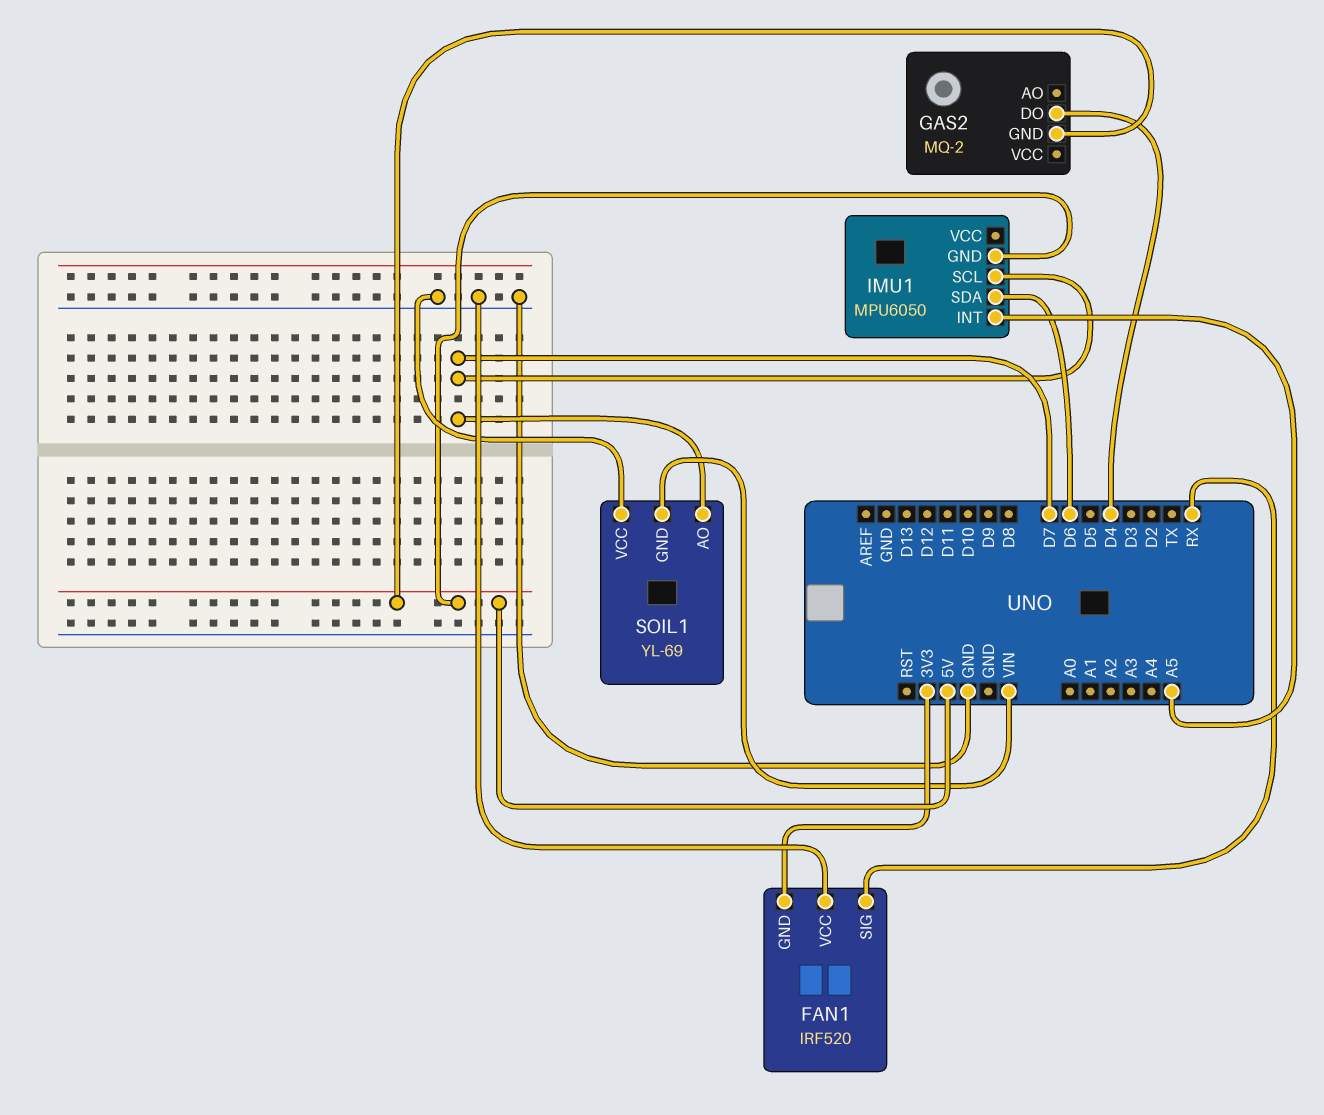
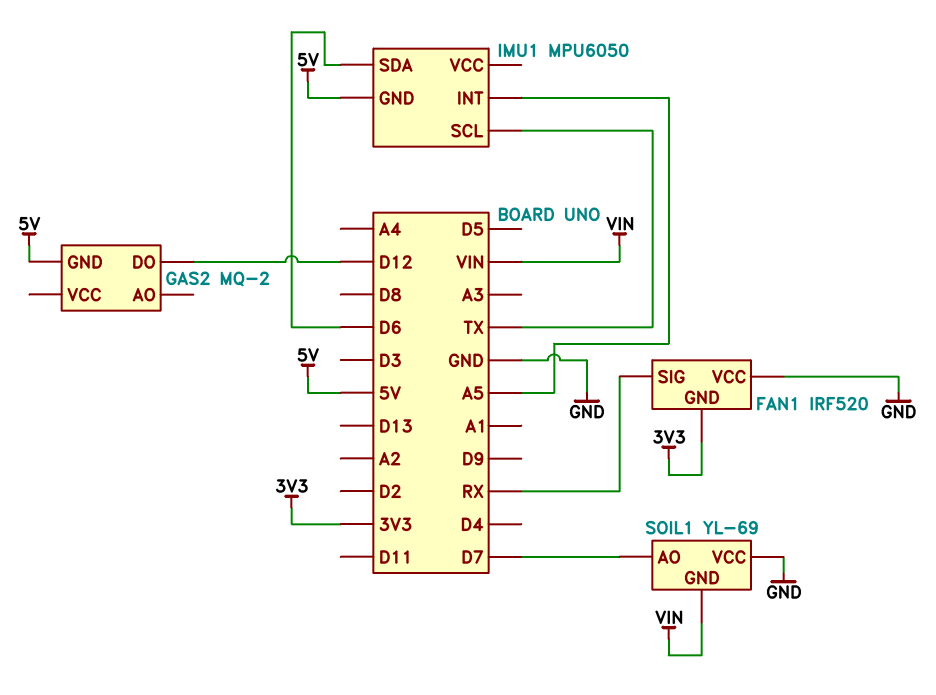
GAS2 pin DO: D4 -> D12
IMU1 pin SCL: D7 -> TX

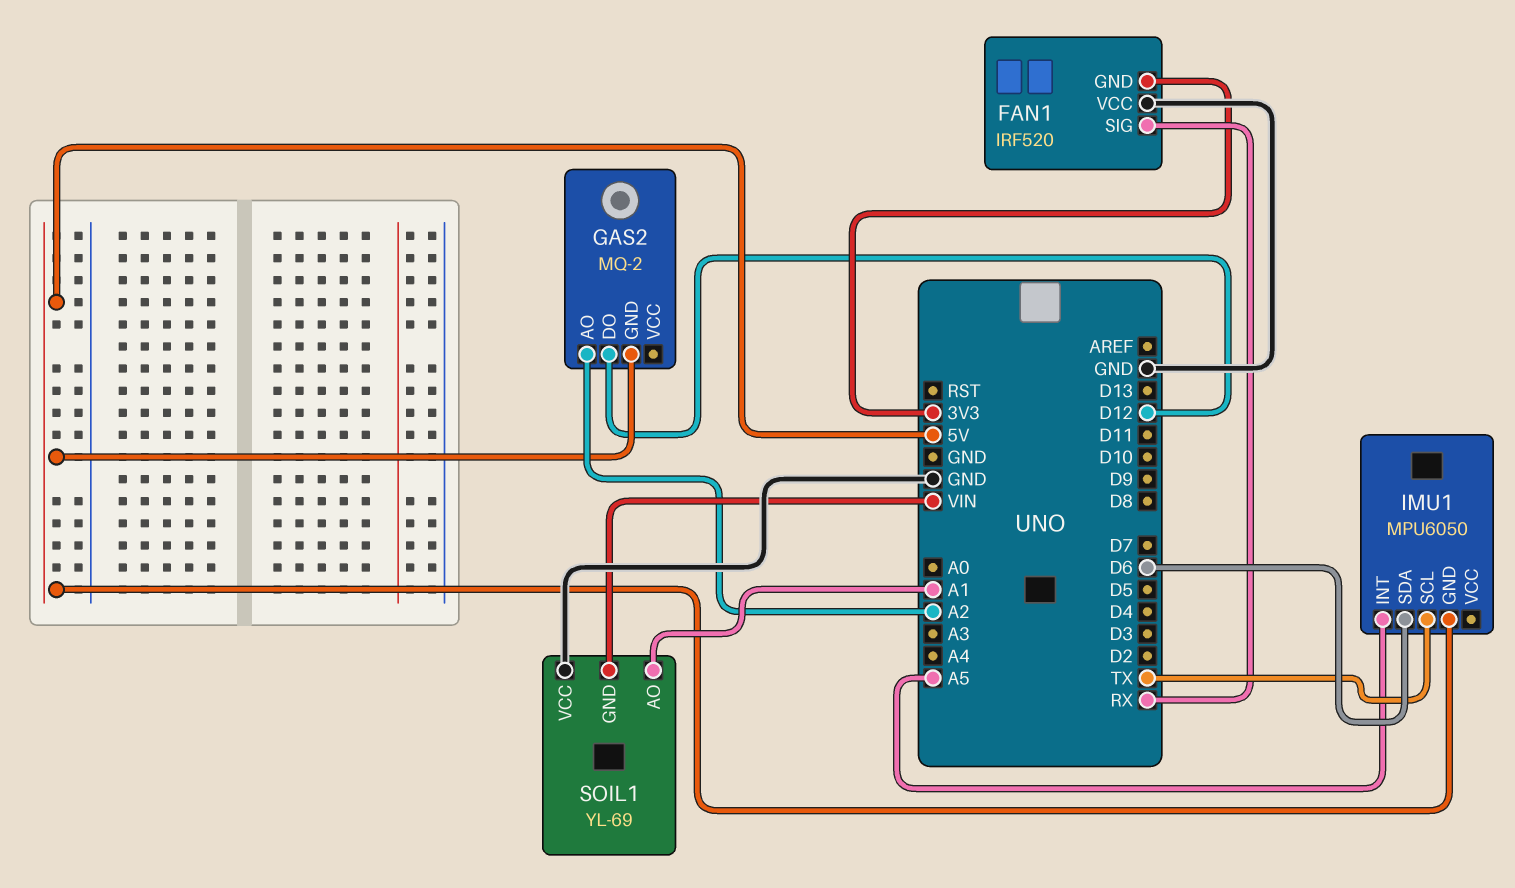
GAS2 pin AO: none -> A2
SOIL1 pin AO: D7 -> A1

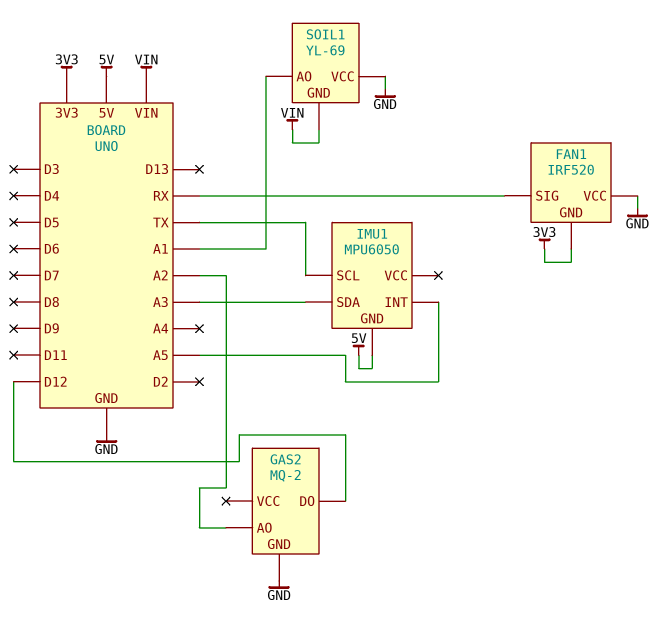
GAS2 pin GND: 5V -> GND
IMU1 pin SDA: D6 -> A3

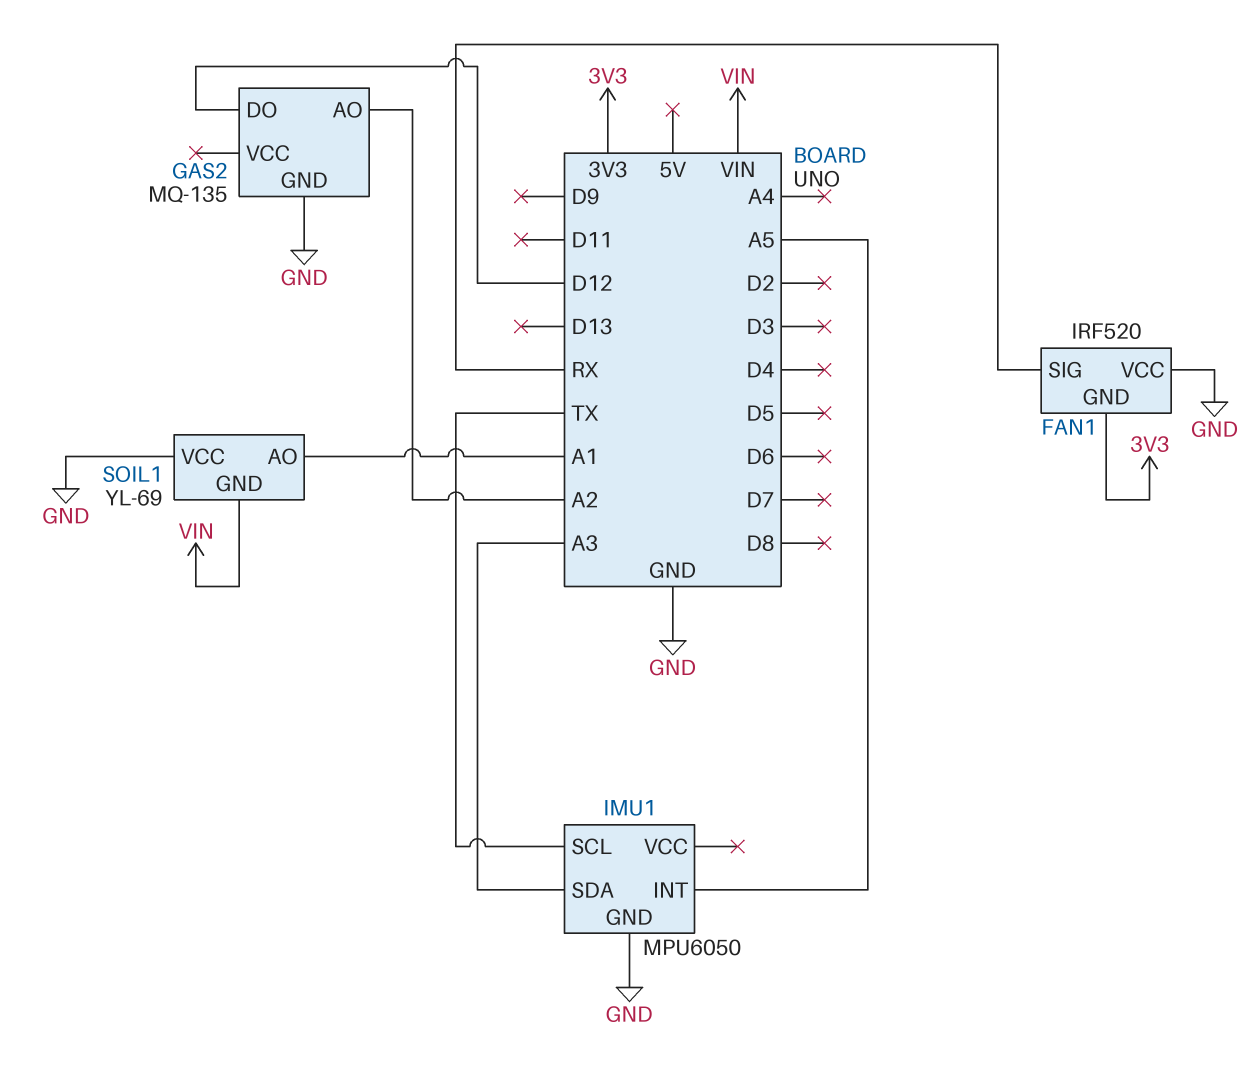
GAS2: MQ-2 -> MQ-135
IMU1 pin GND: 5V -> GND

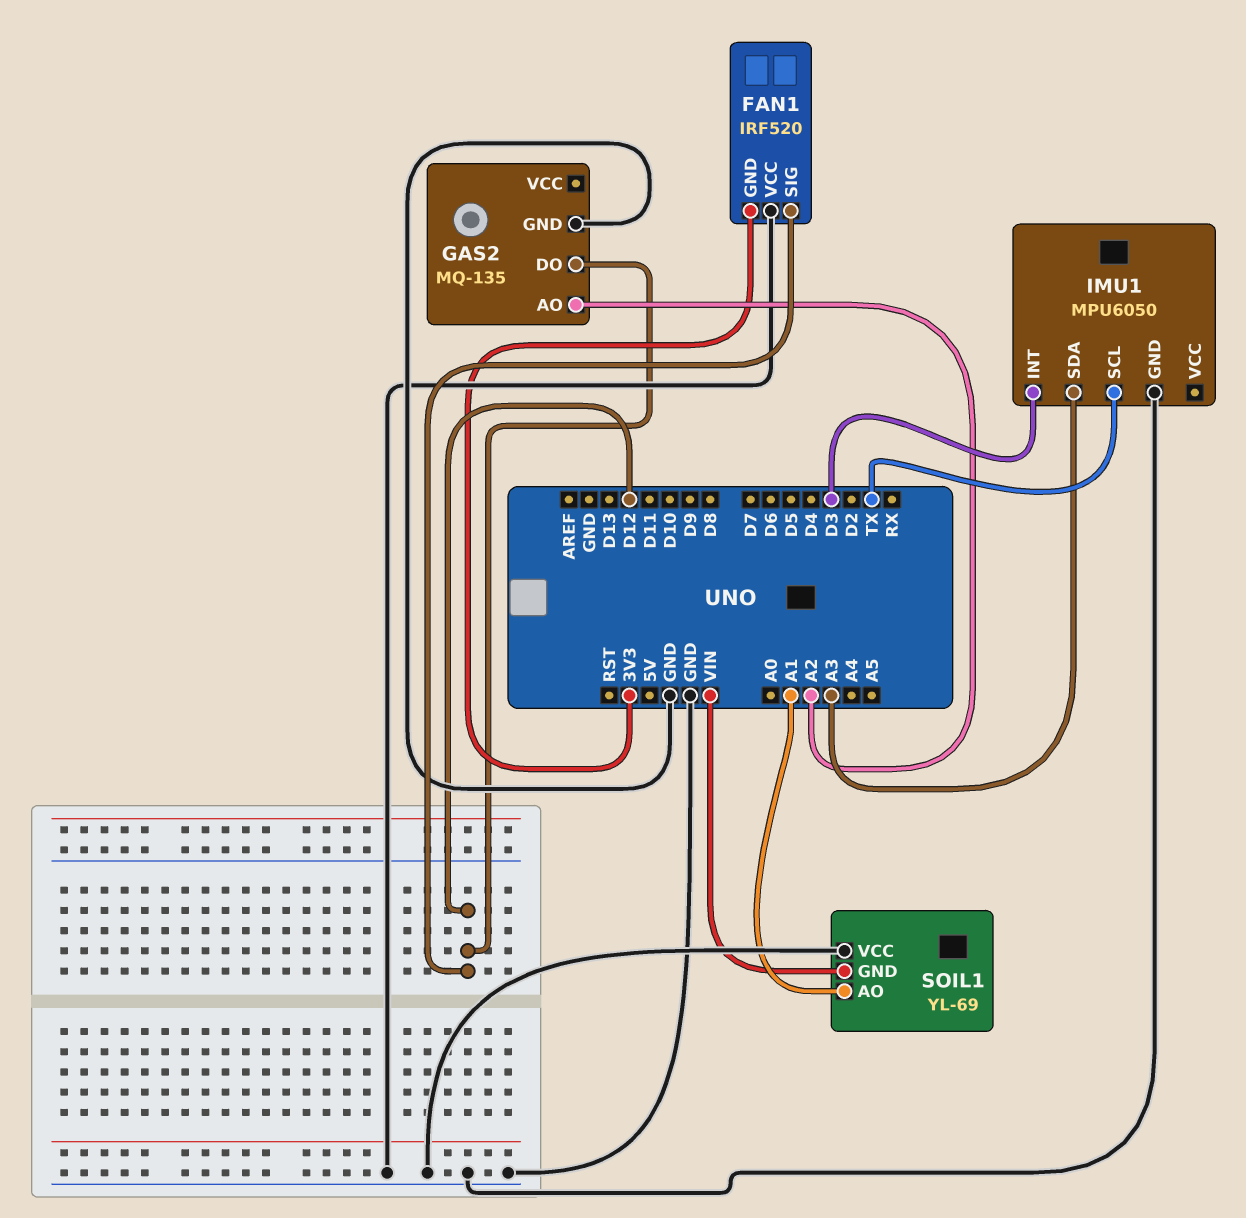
FAN1 pin SIG: RX -> D12
IMU1 pin INT: A5 -> D3

